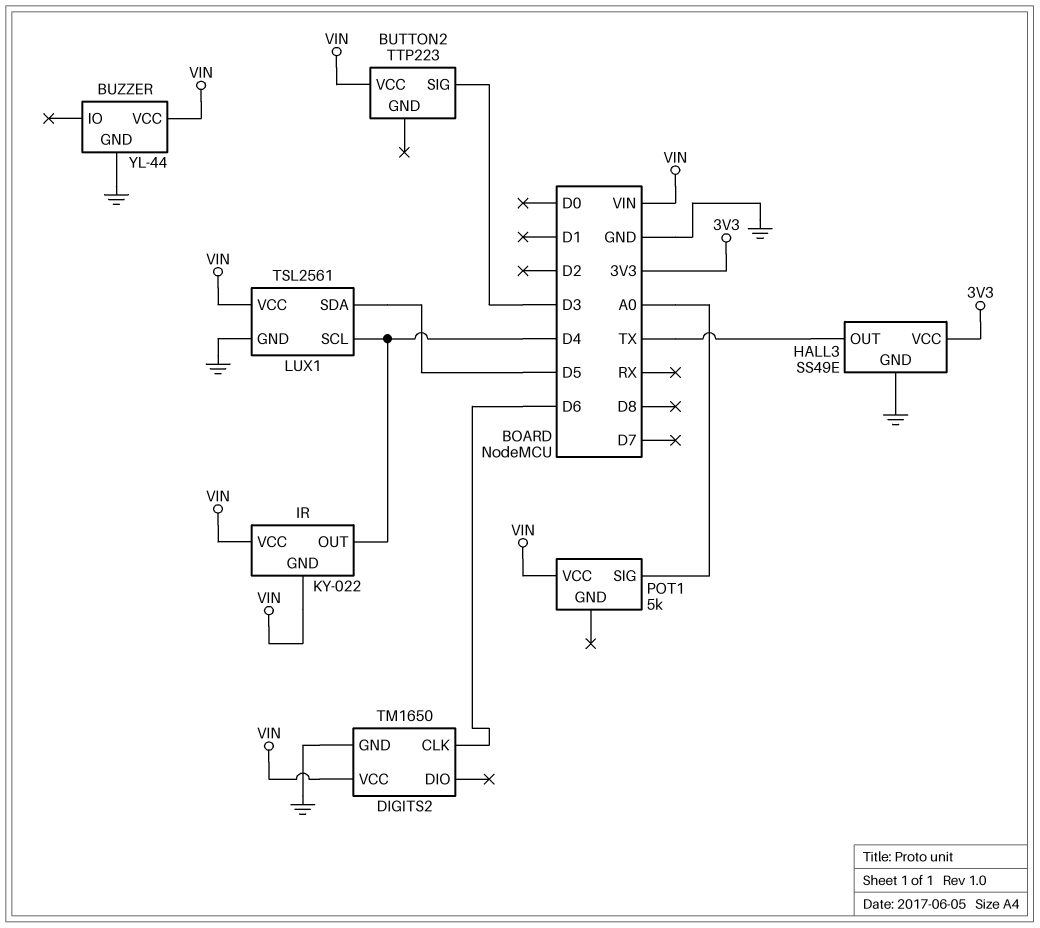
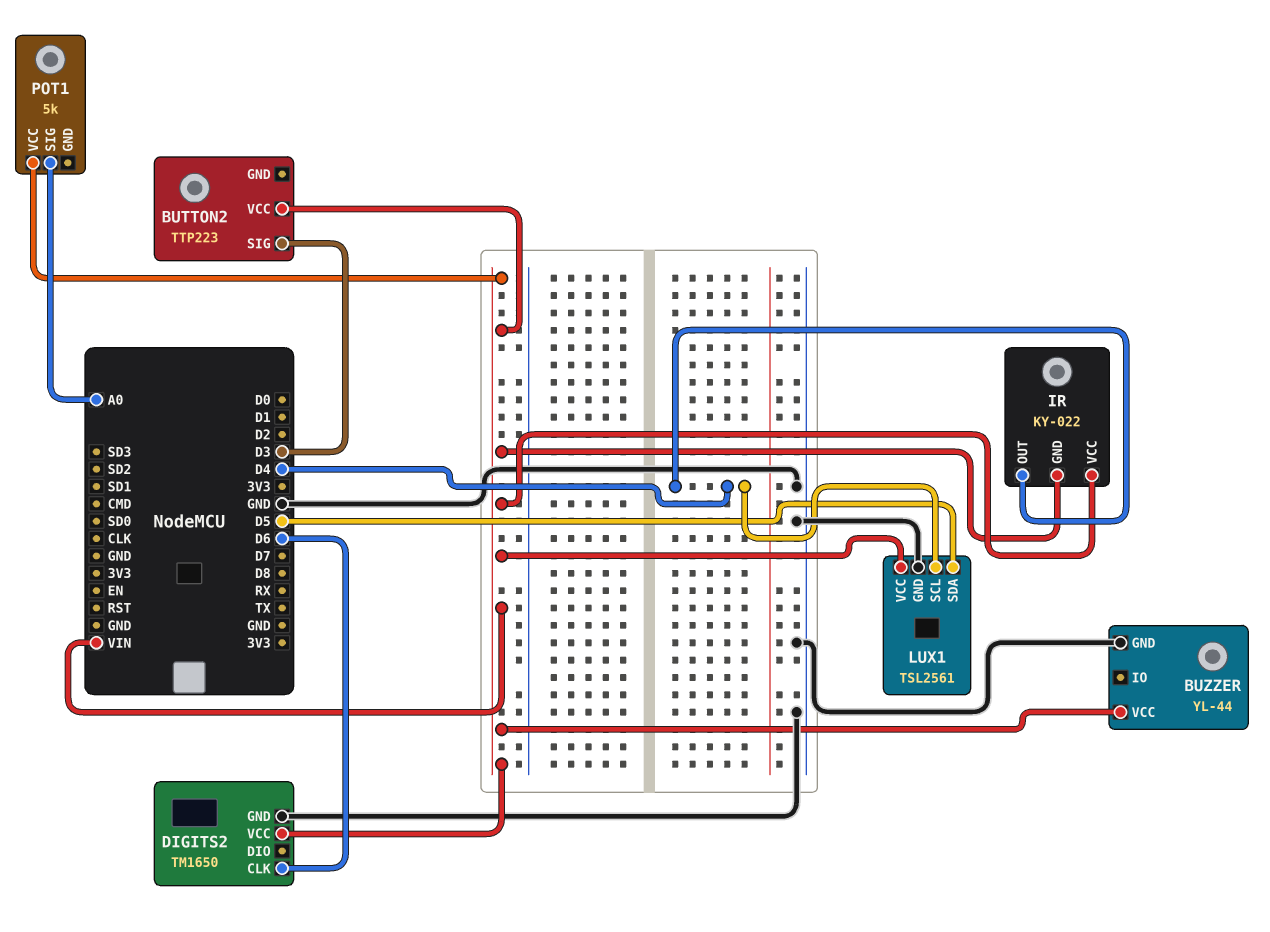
HALL3: SS49E -> none
HALL3 pin GND: GND -> none
HALL3 pin OUT: TX -> none
HALL3 pin VCC: 3V3 -> none

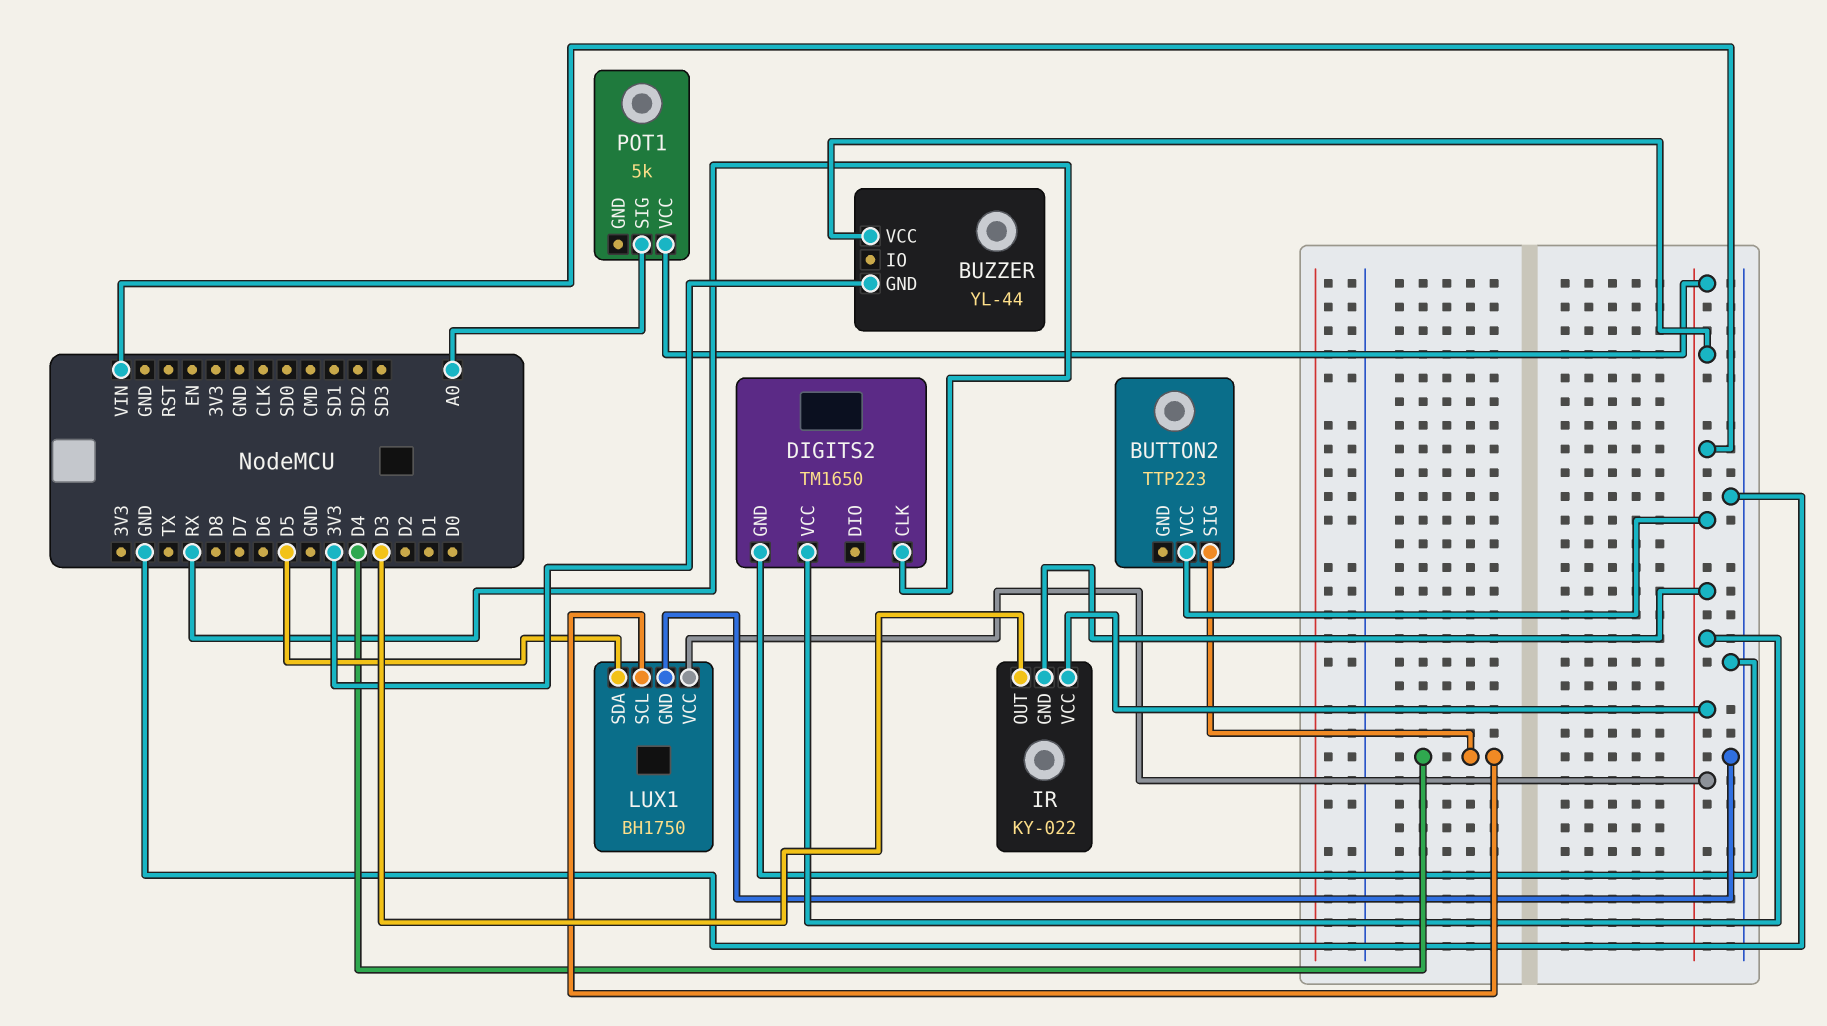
BUTTON2 pin SIG: D3 -> D4
BUZZER pin GND: GND -> 3V3
DIGITS2 pin CLK: D6 -> RX
IR pin OUT: D4 -> D3
LUX1: TSL2561 -> BH1750

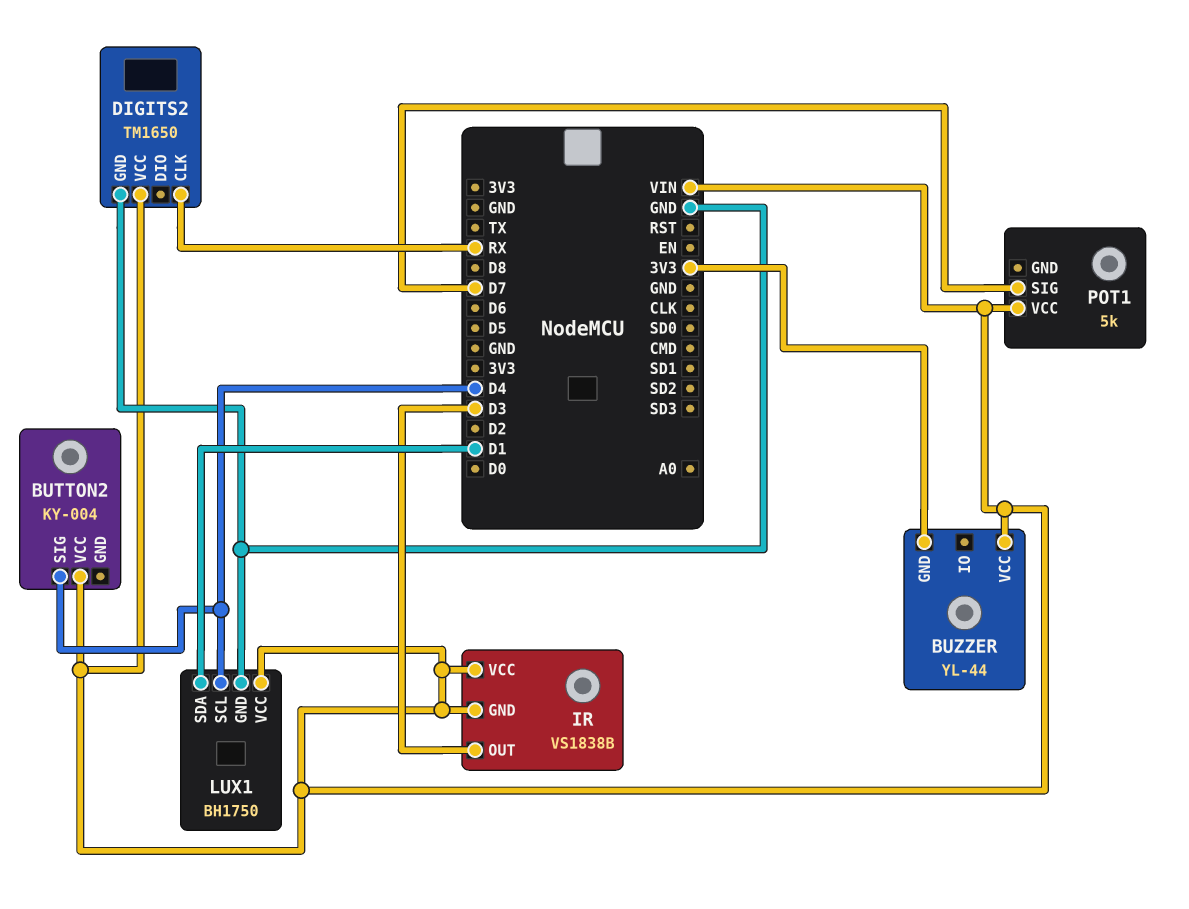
BUTTON2: TTP223 -> KY-004
IR: KY-022 -> VS1838B
LUX1 pin SDA: D5 -> D1
POT1 pin SIG: A0 -> D7

